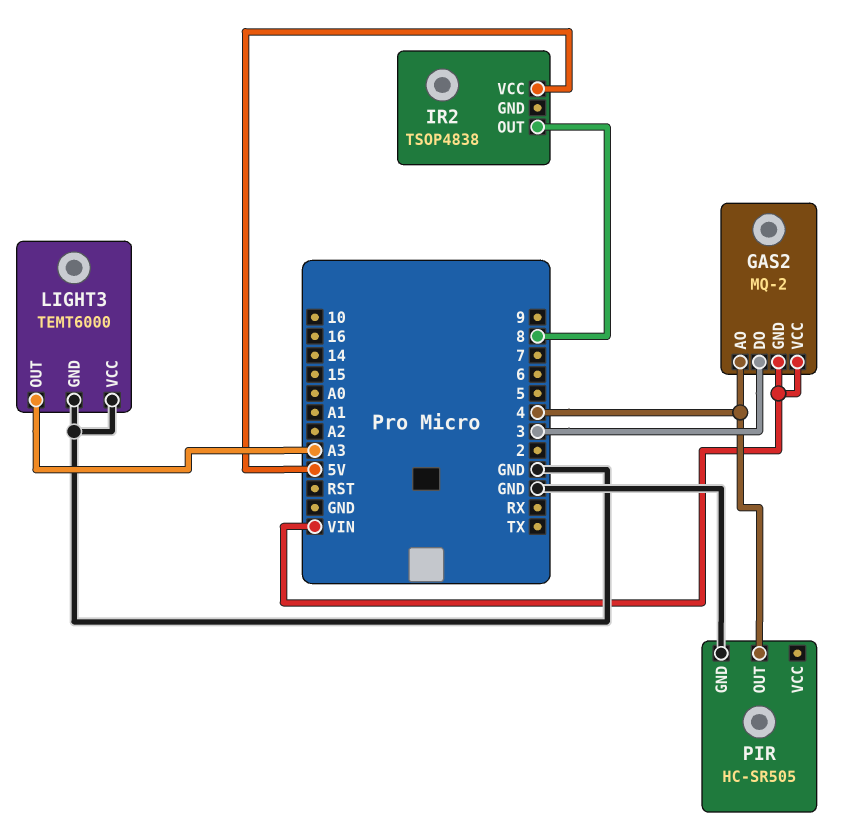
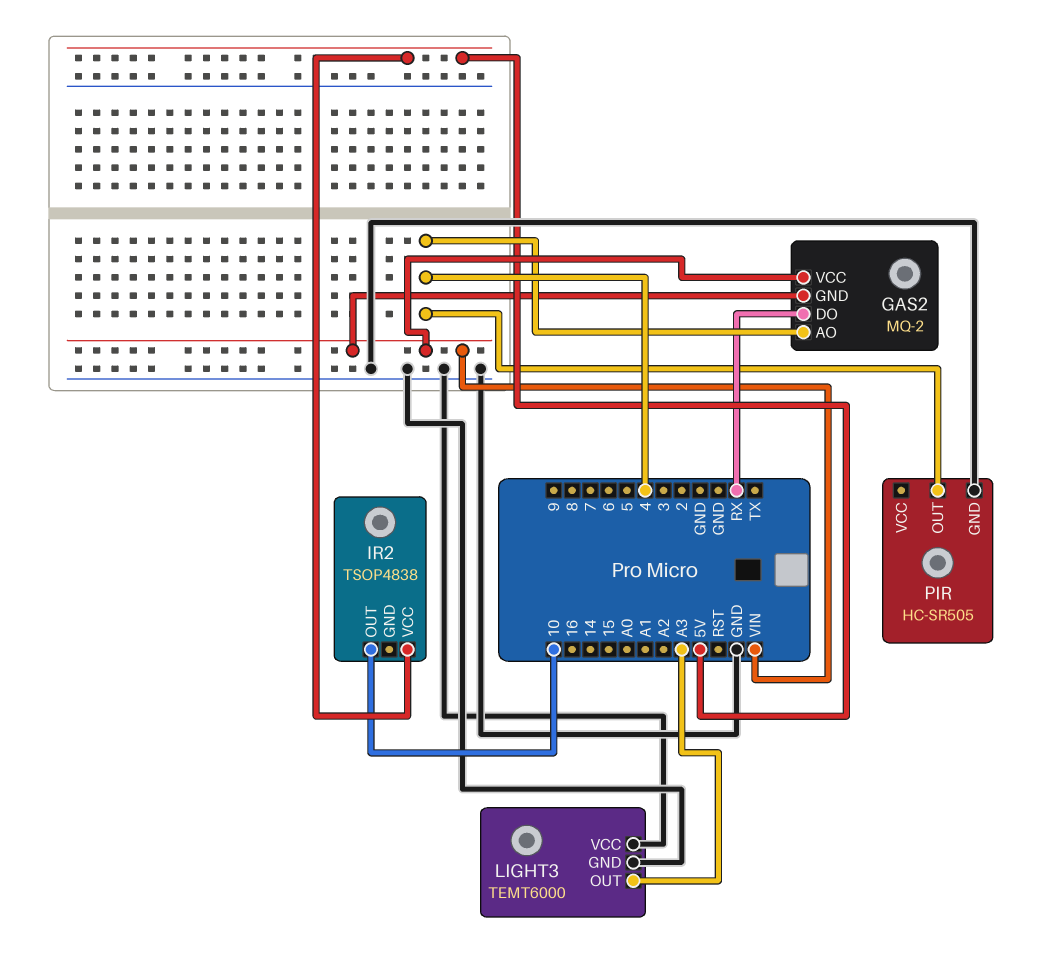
GAS2 pin DO: 3 -> RX
IR2 pin OUT: 8 -> 10

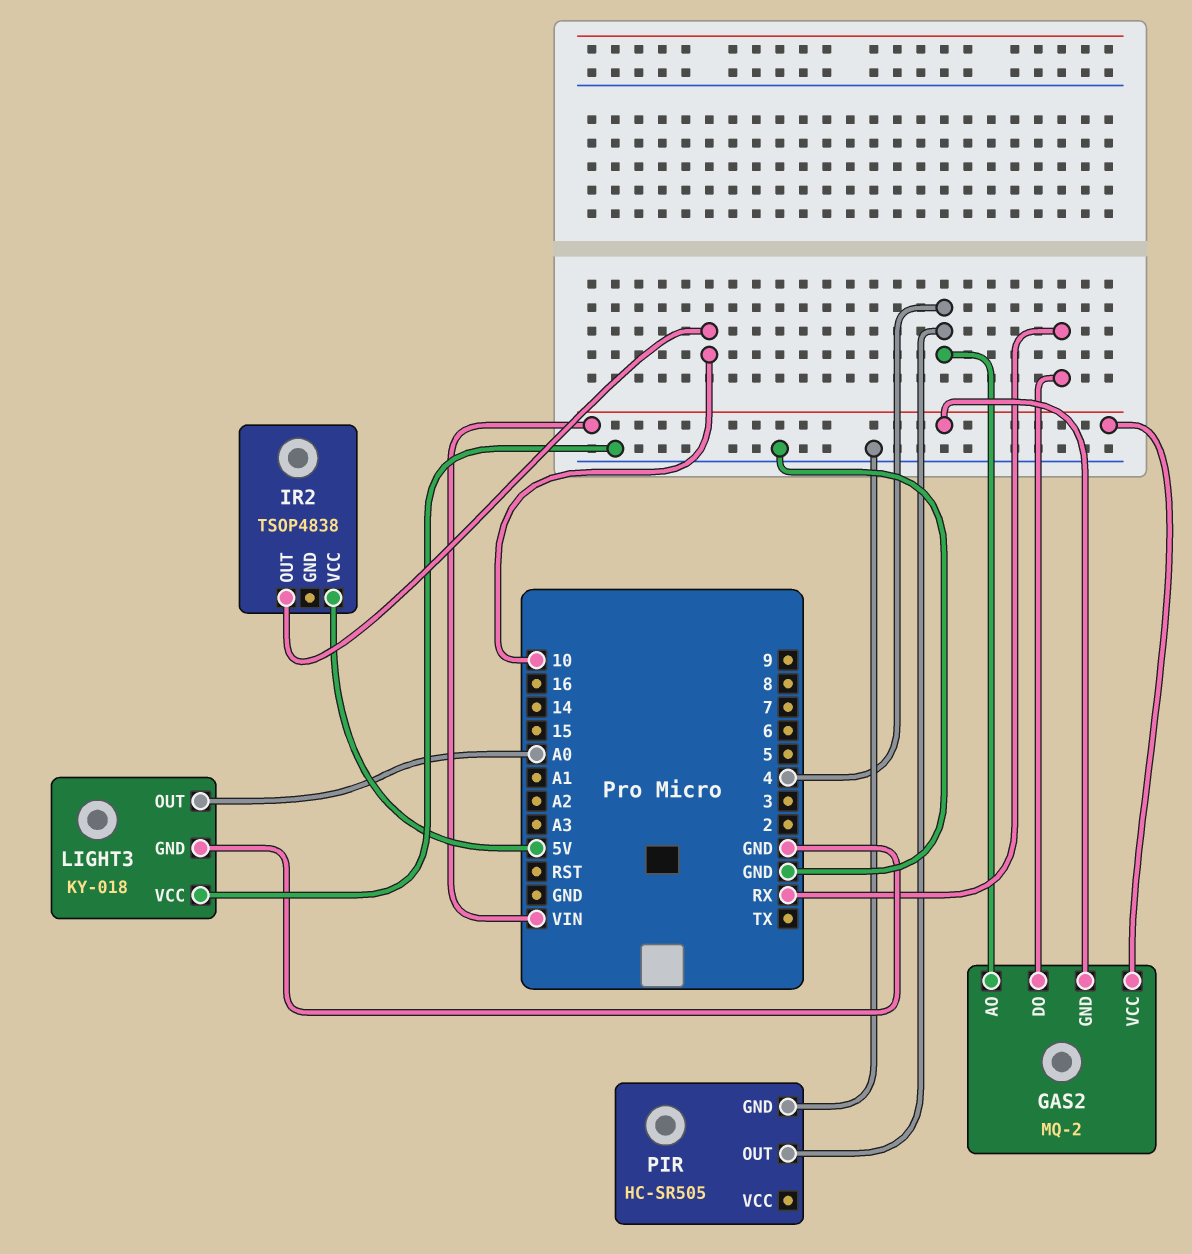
LIGHT3: TEMT6000 -> KY-018
LIGHT3 pin OUT: A3 -> A0

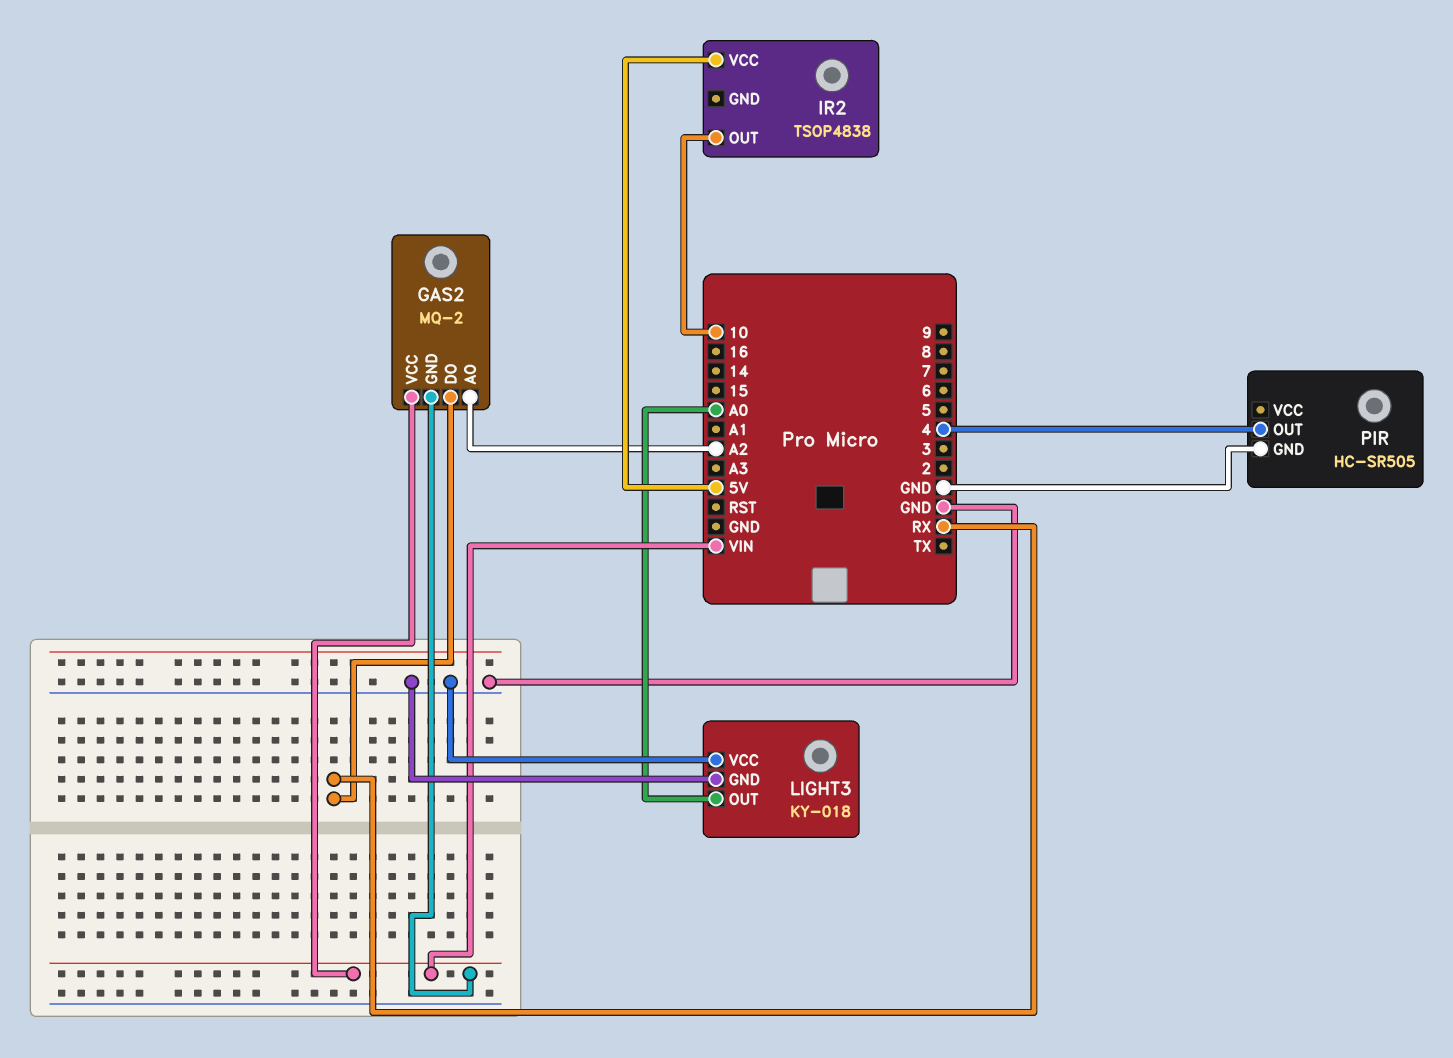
GAS2 pin AO: 4 -> A2

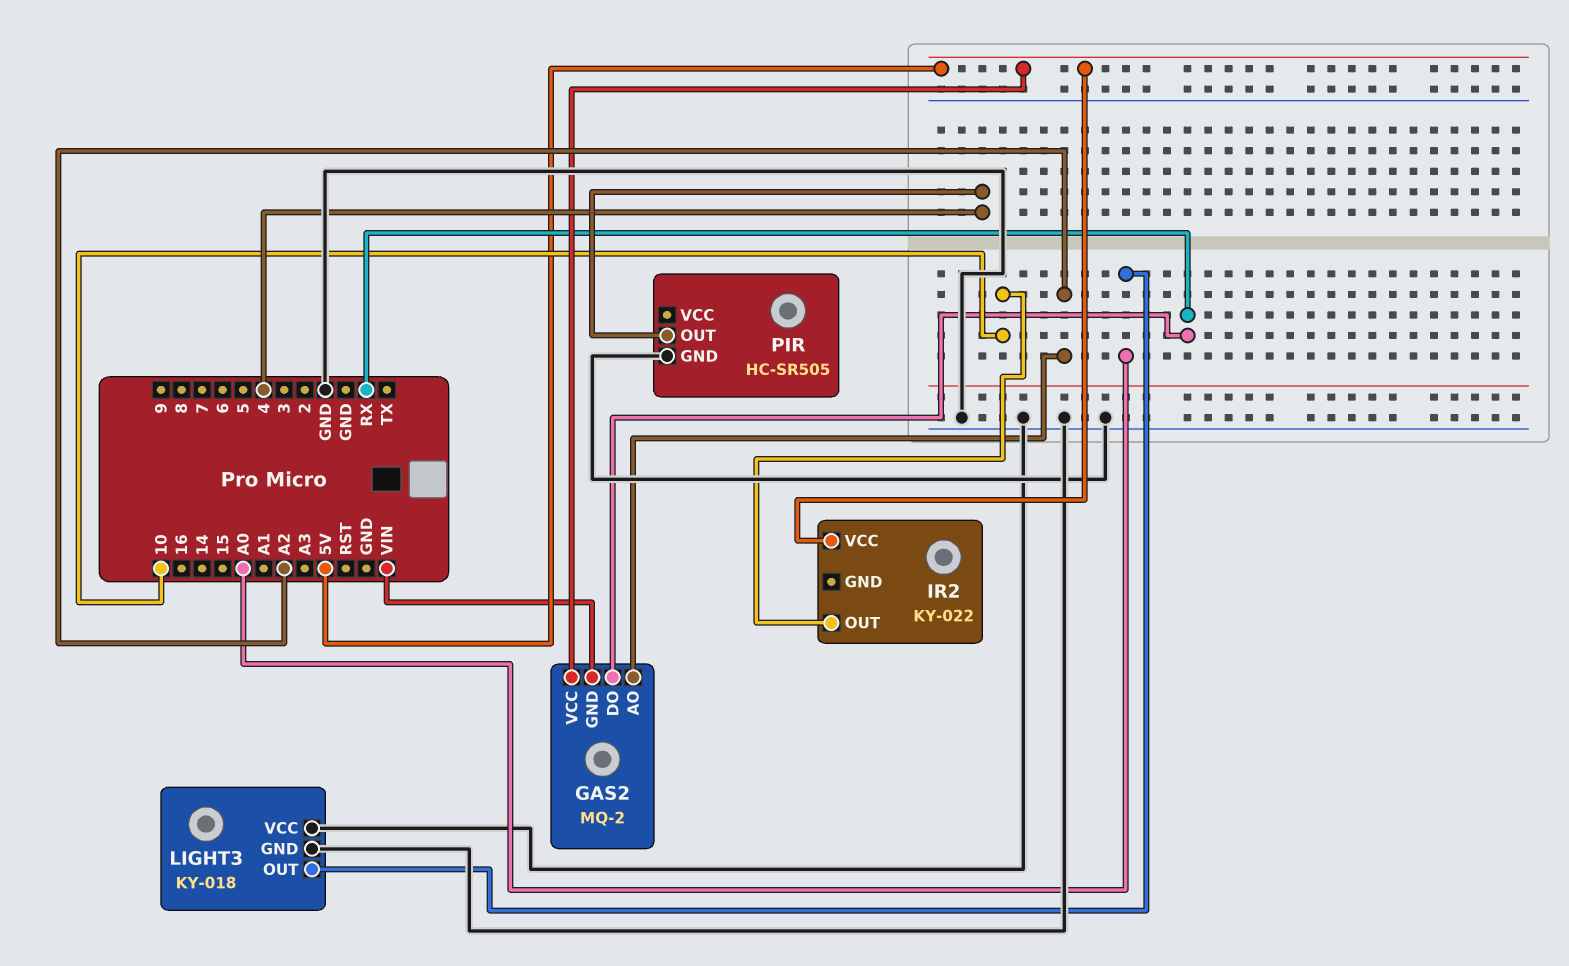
GAS2 pin VCC: VIN -> 5V
IR2: TSOP4838 -> KY-022

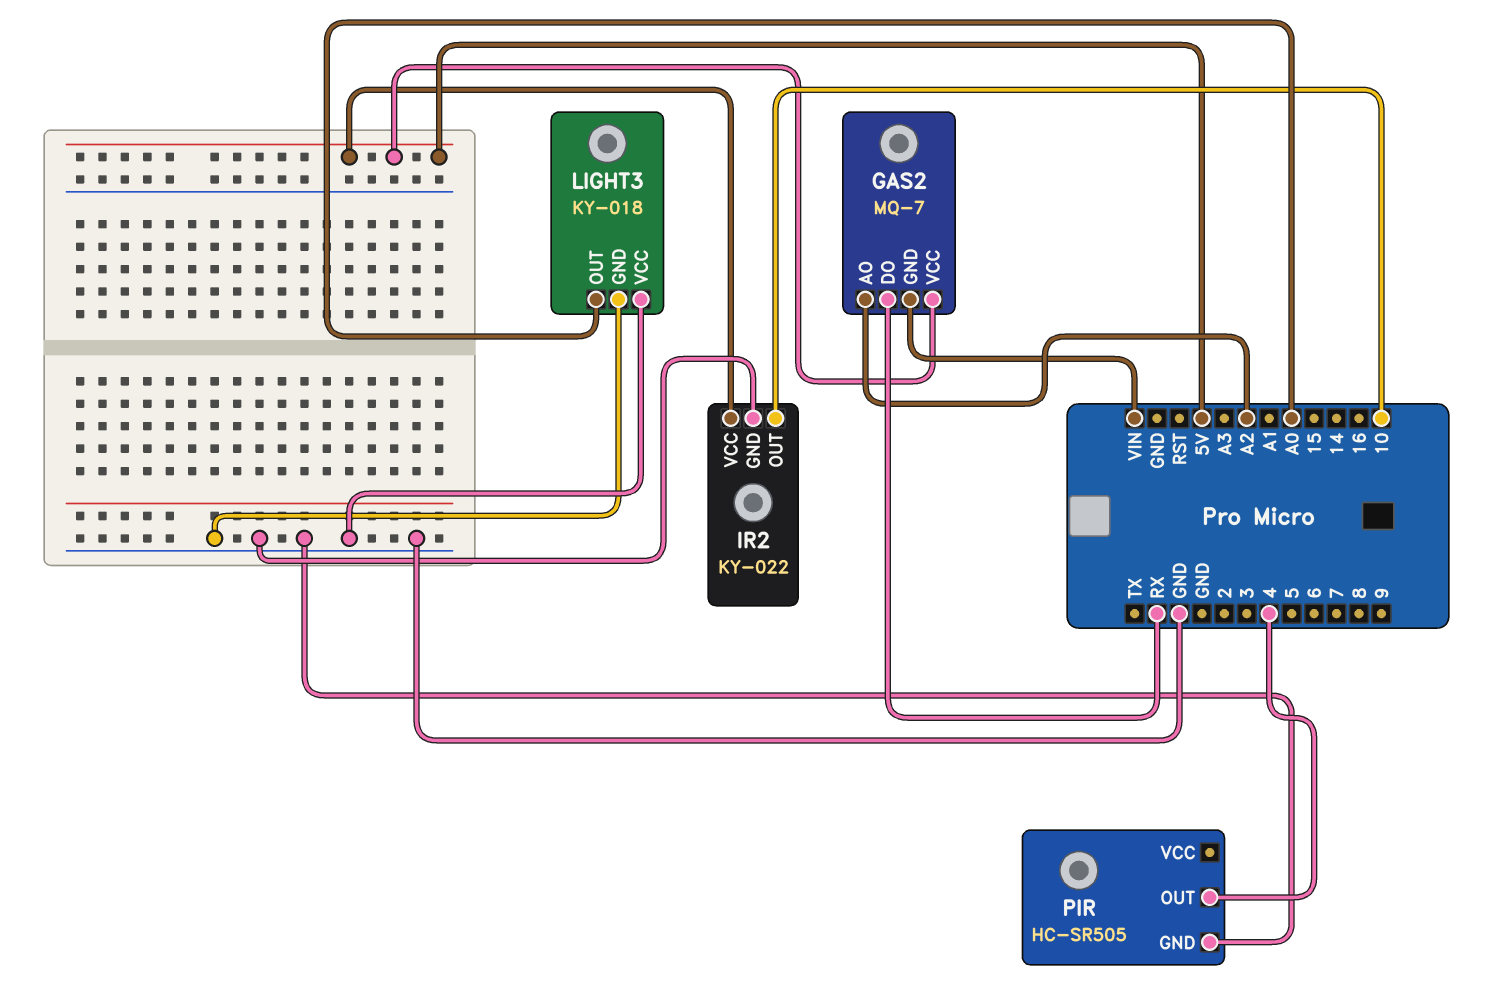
GAS2: MQ-2 -> MQ-7
IR2 pin GND: none -> GND

